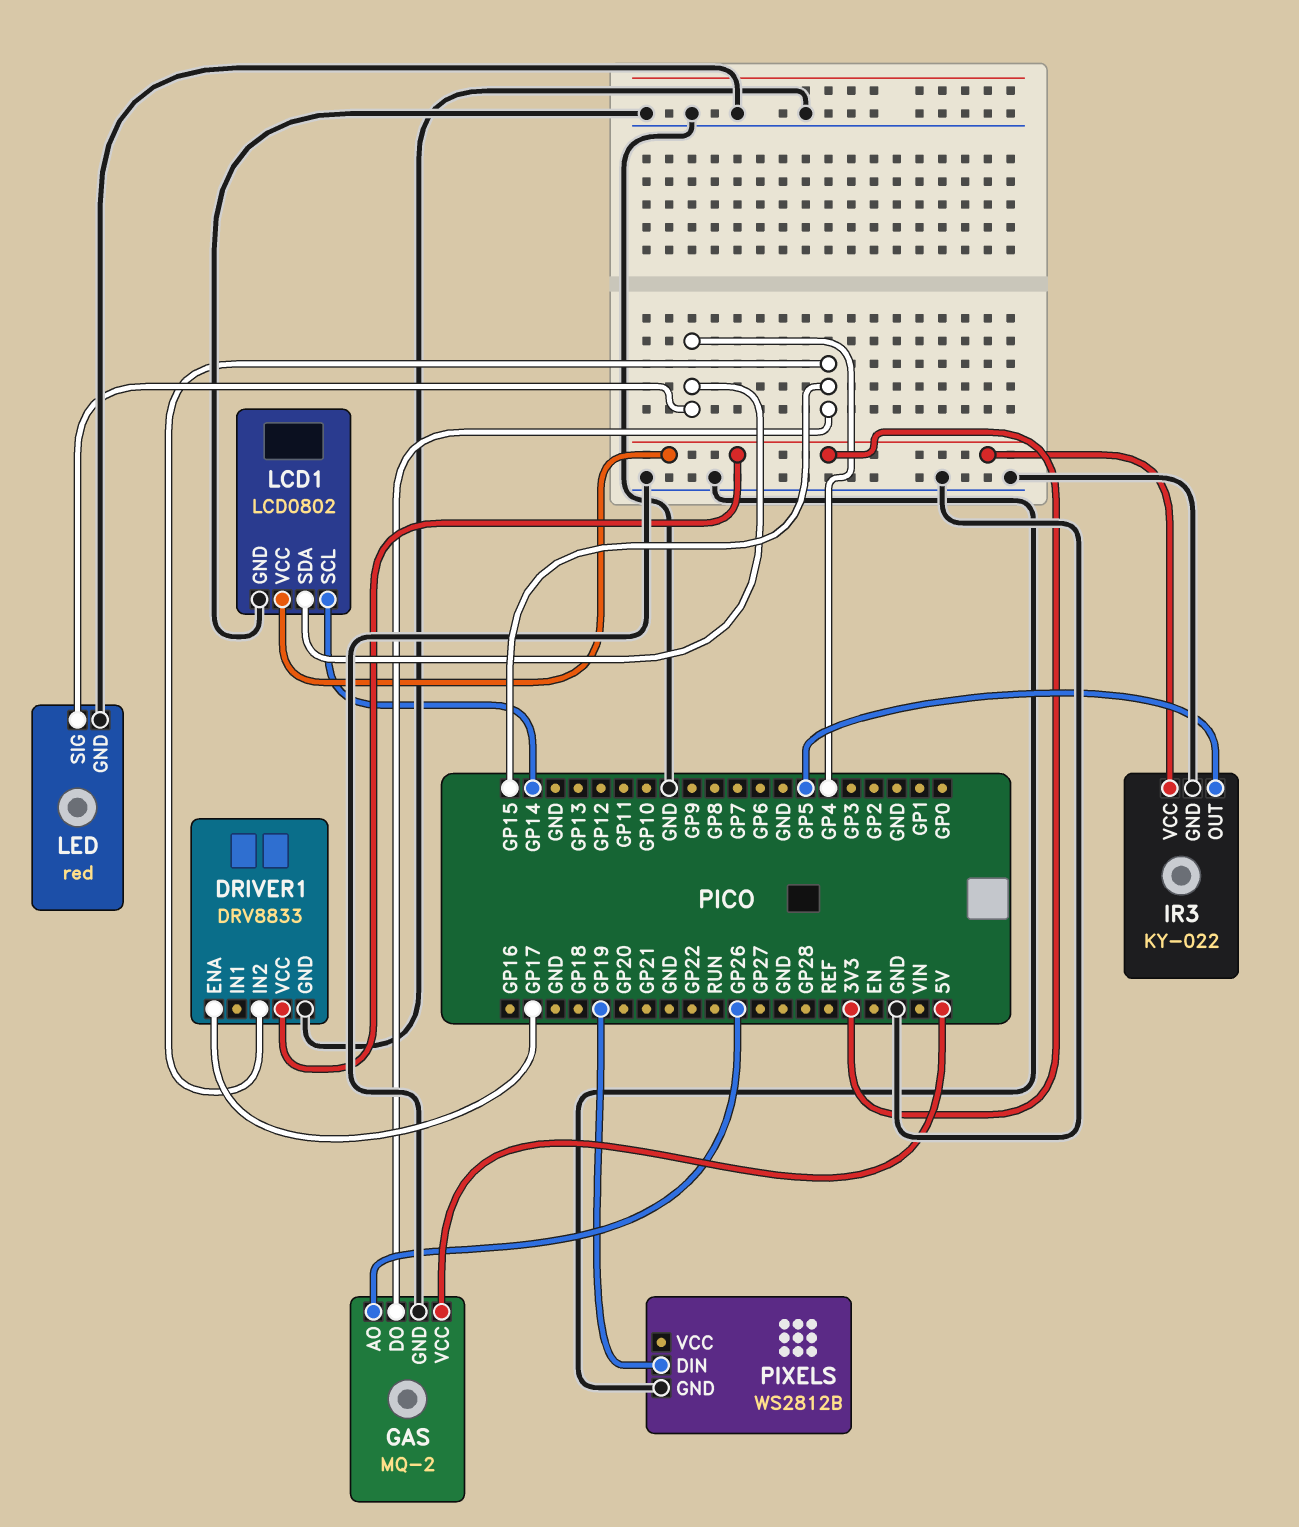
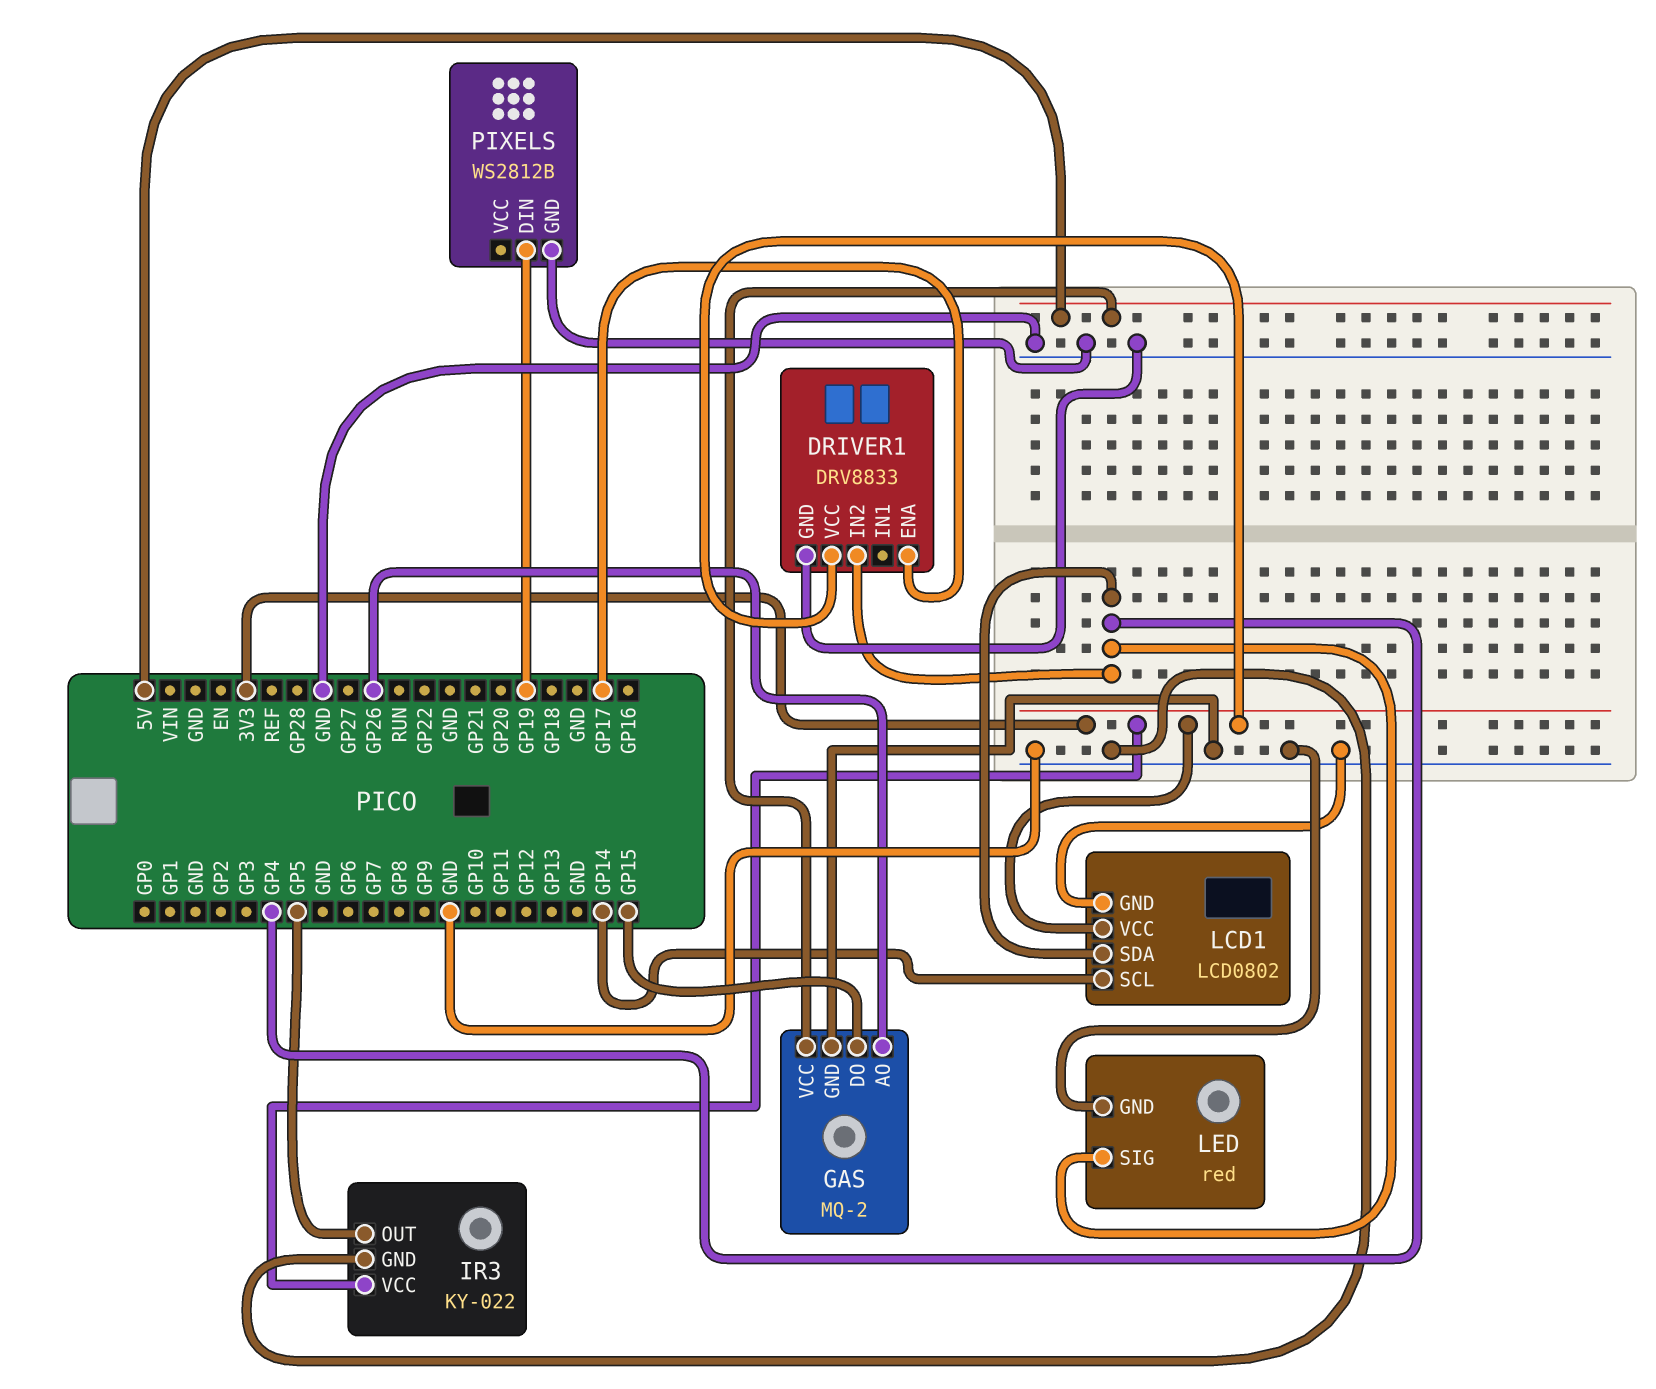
DRIVER1 pin IN2: GP15 -> GP4

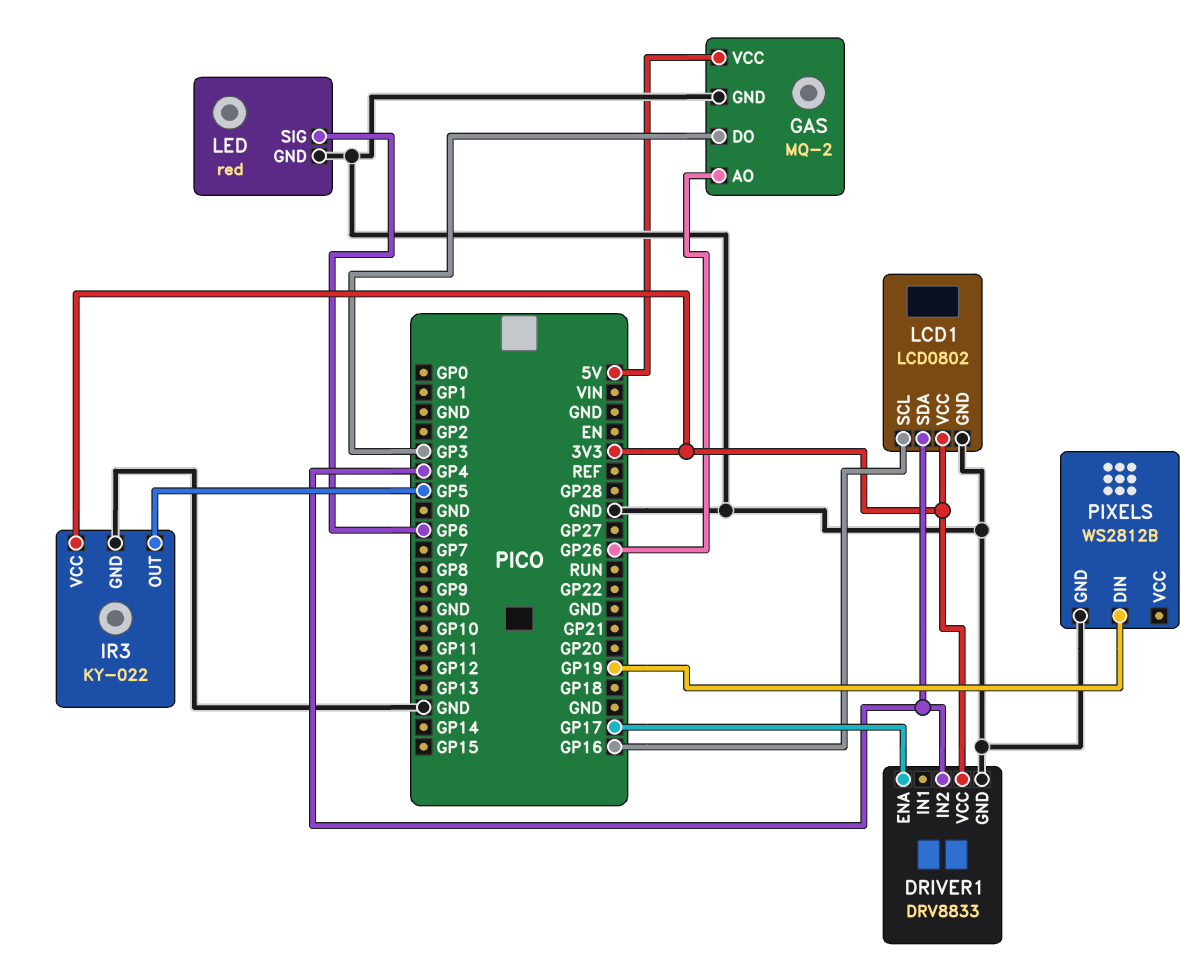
GAS pin DO: GP15 -> GP3
LCD1 pin SCL: GP14 -> GP16
LED pin SIG: GP4 -> GP6

